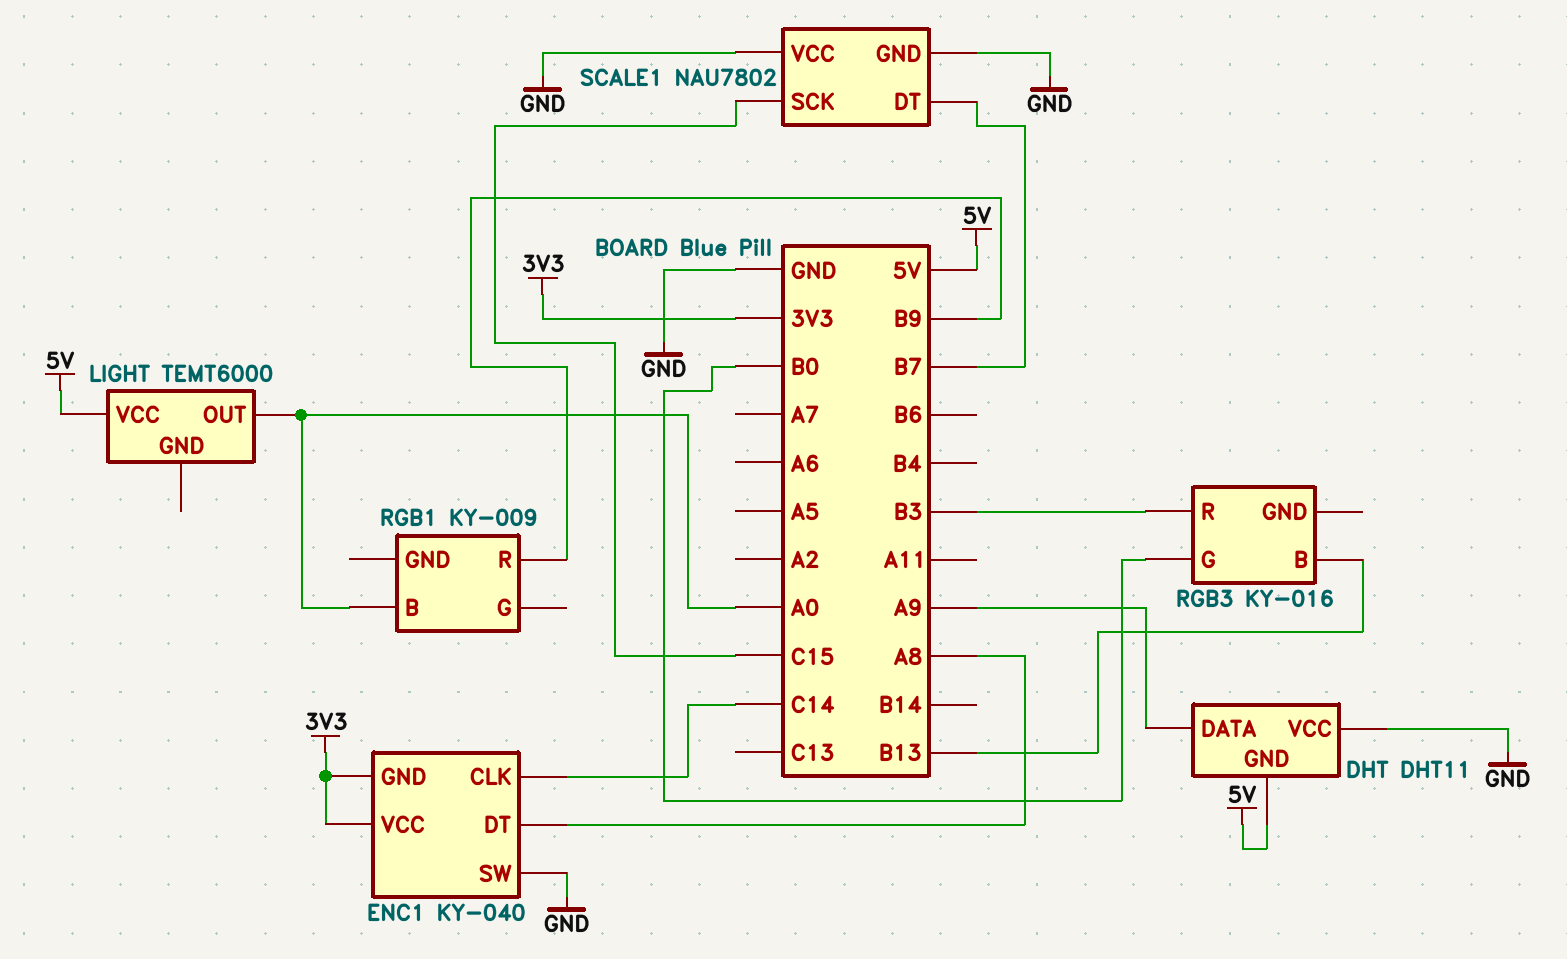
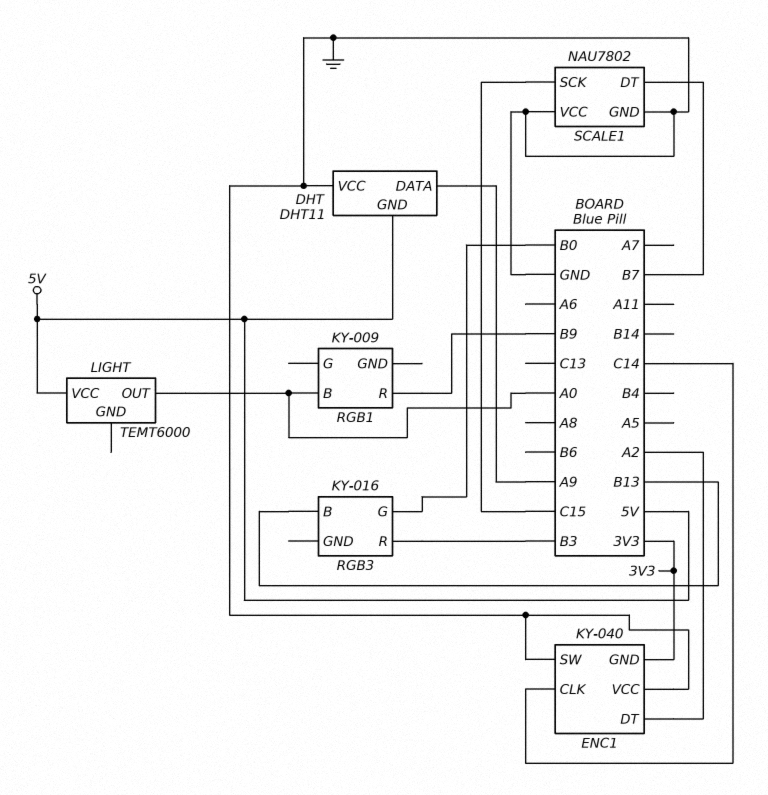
ENC1 pin DT: A8 -> A2
ENC1 pin VCC: 3V3 -> GND

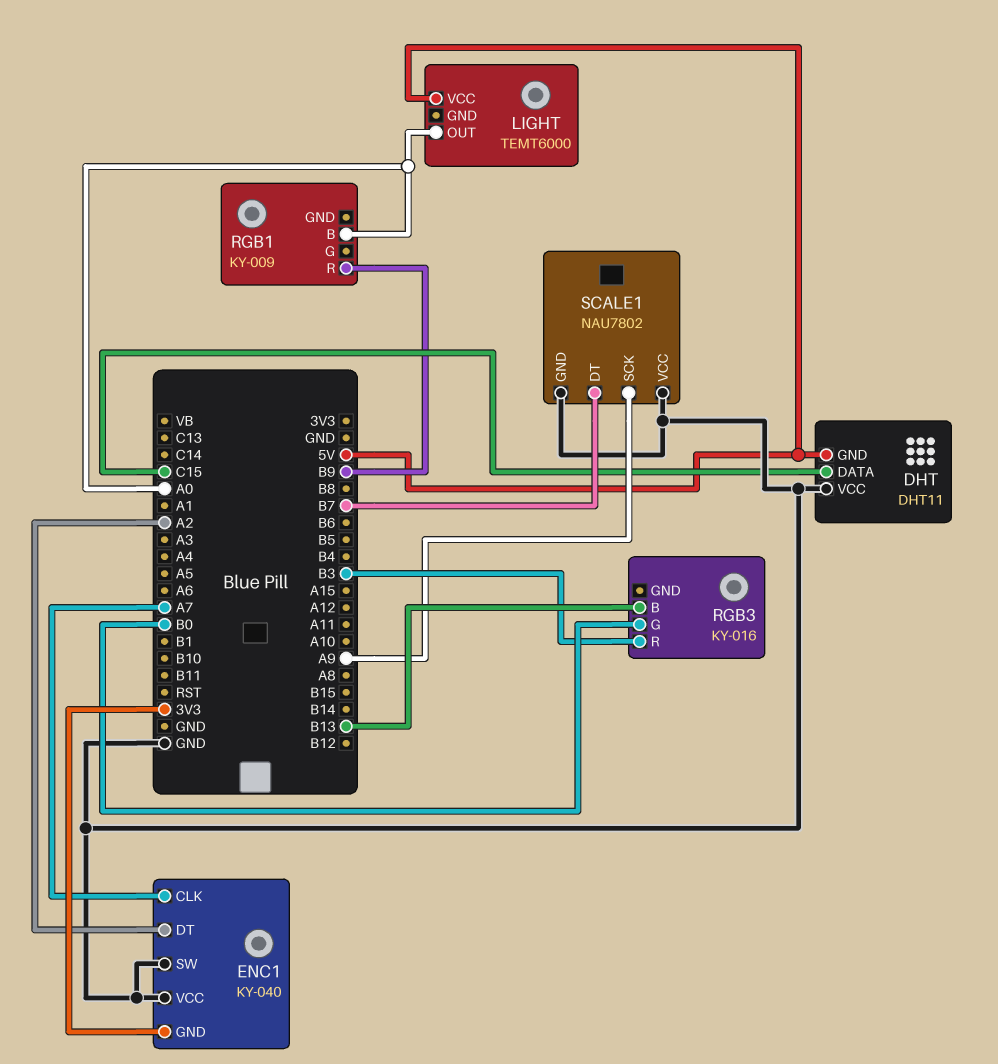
DHT pin DATA: A9 -> C15
ENC1 pin CLK: C14 -> A7
SCALE1 pin SCK: C15 -> A9

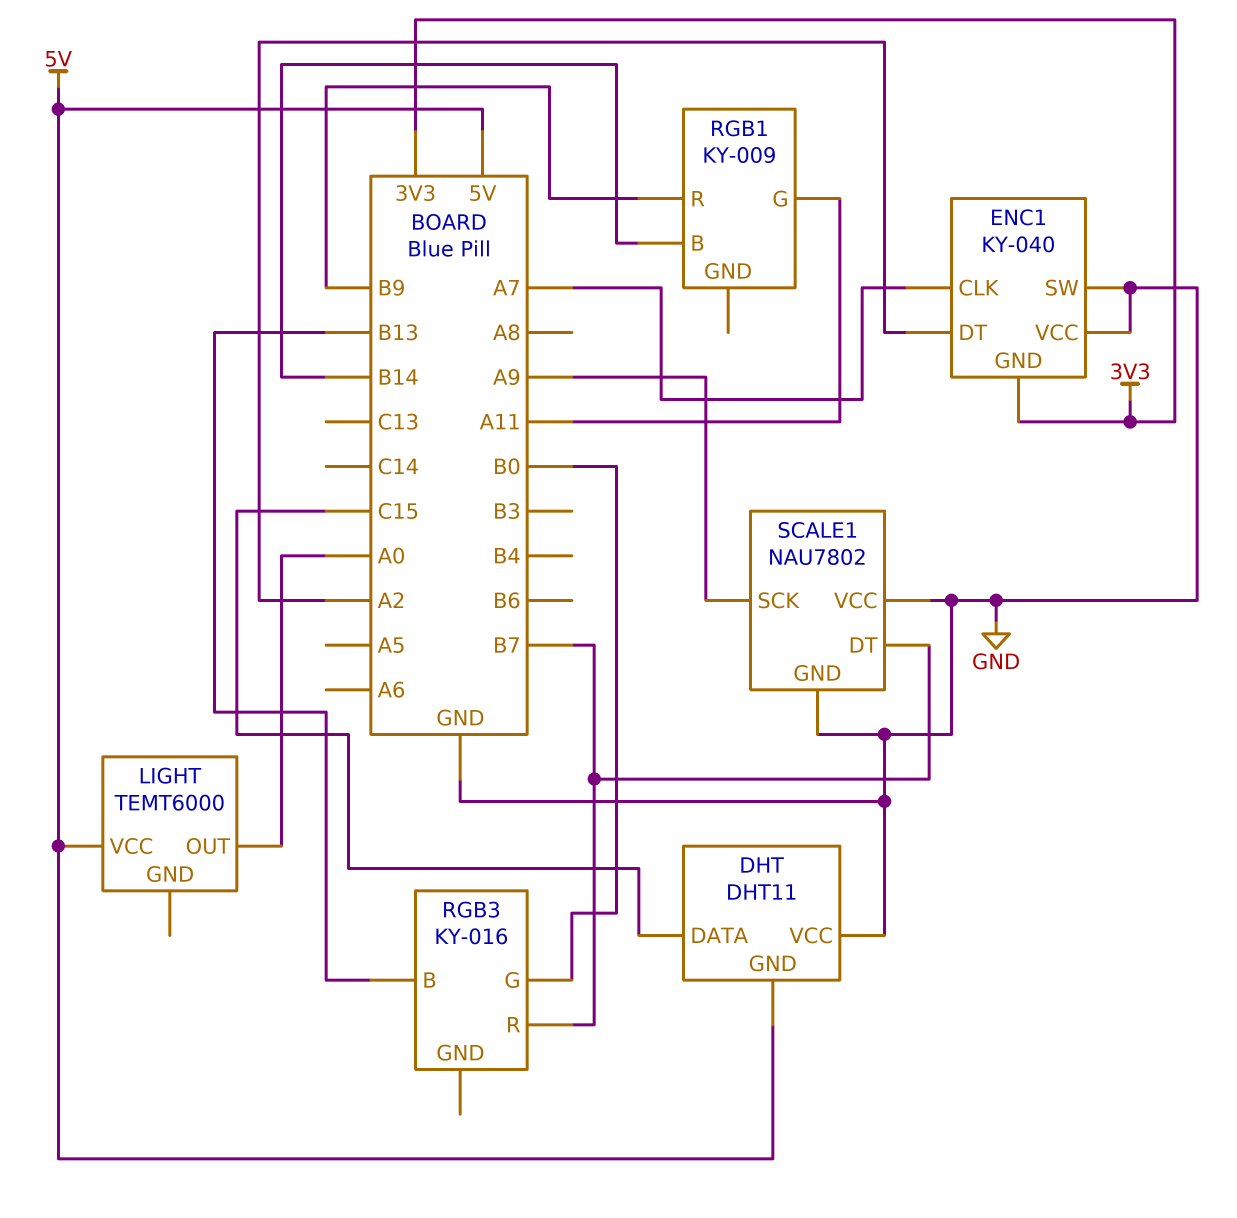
RGB1 pin B: A0 -> B14
RGB1 pin G: none -> A11
RGB3 pin R: B3 -> B7

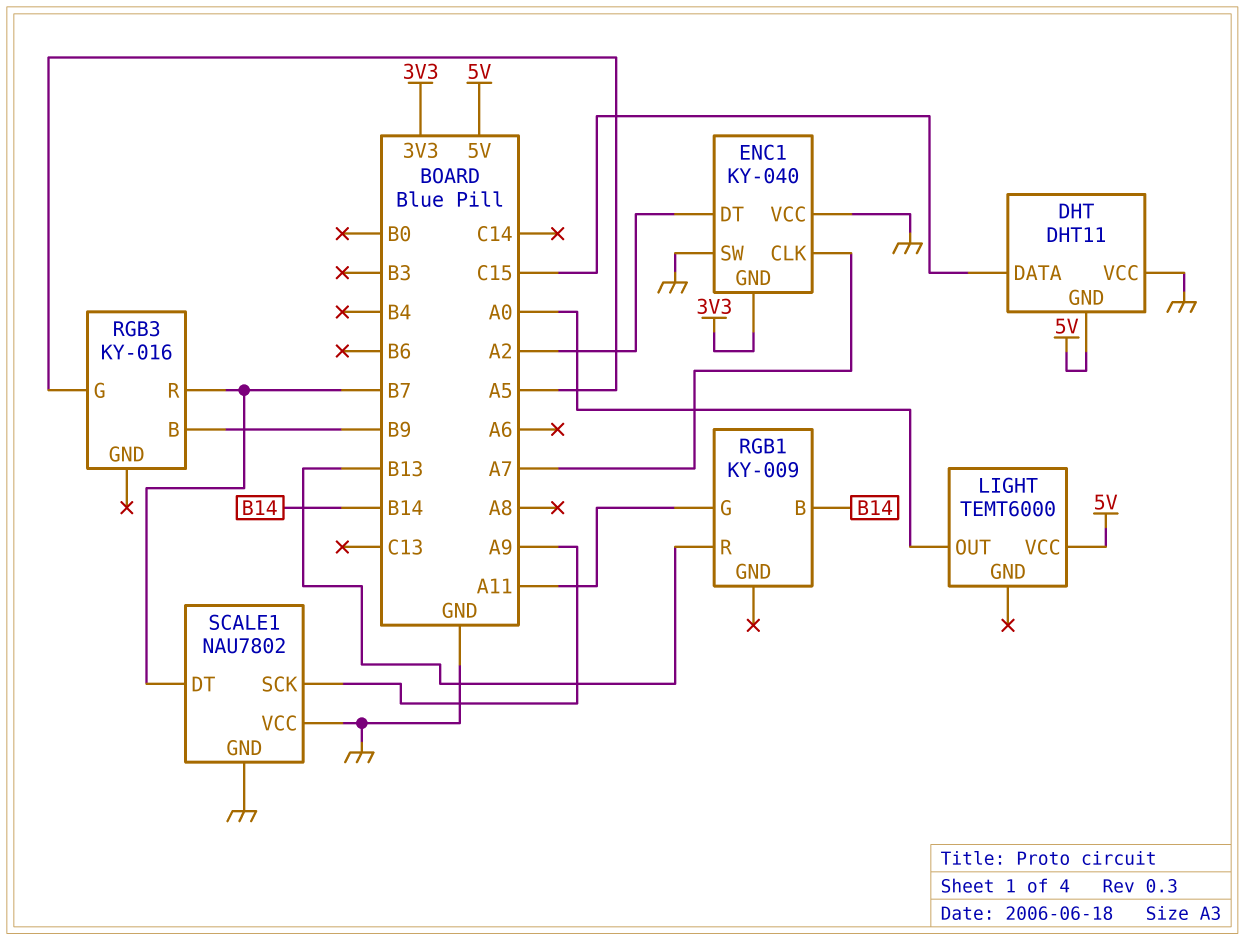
RGB1 pin R: B9 -> B13
RGB3 pin B: B13 -> B9
RGB3 pin G: B0 -> A5

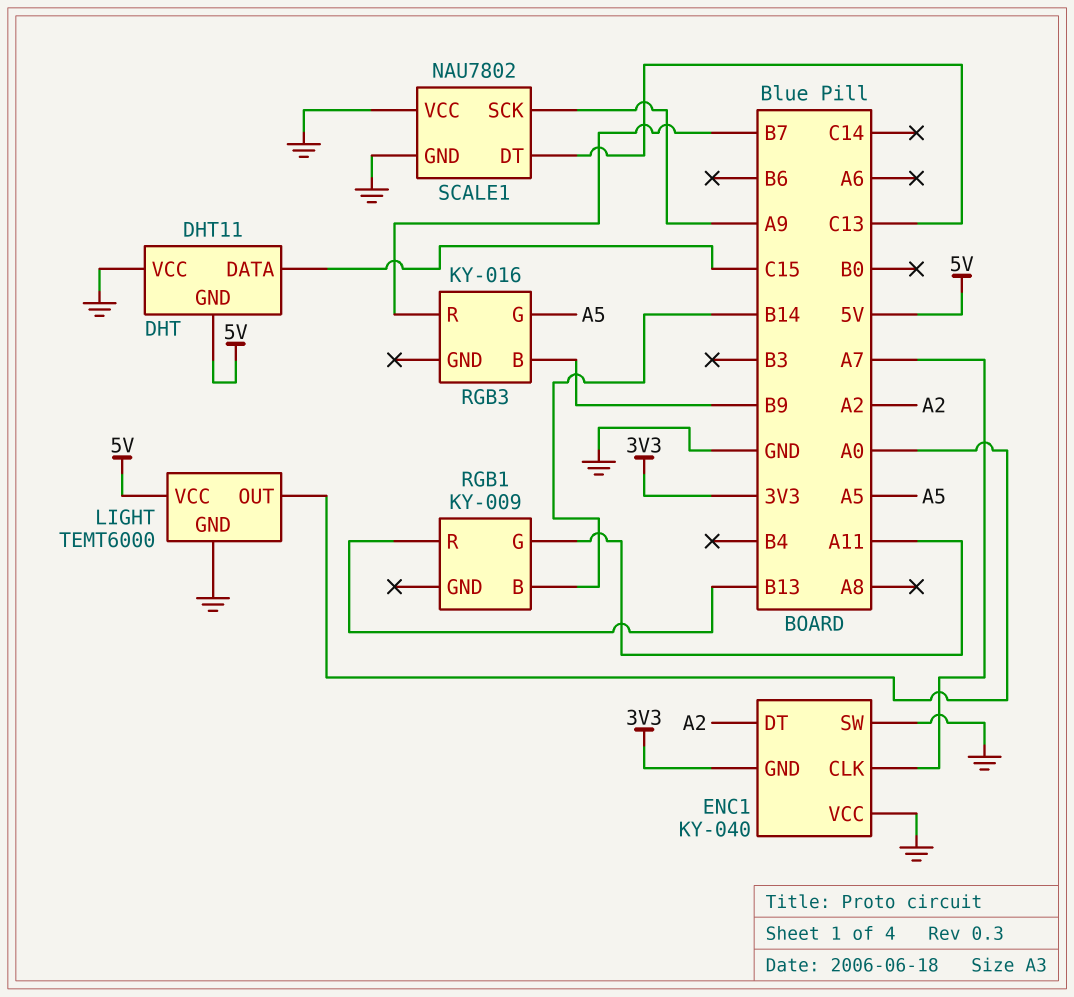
LIGHT pin GND: none -> GND
SCALE1 pin DT: B7 -> C13

